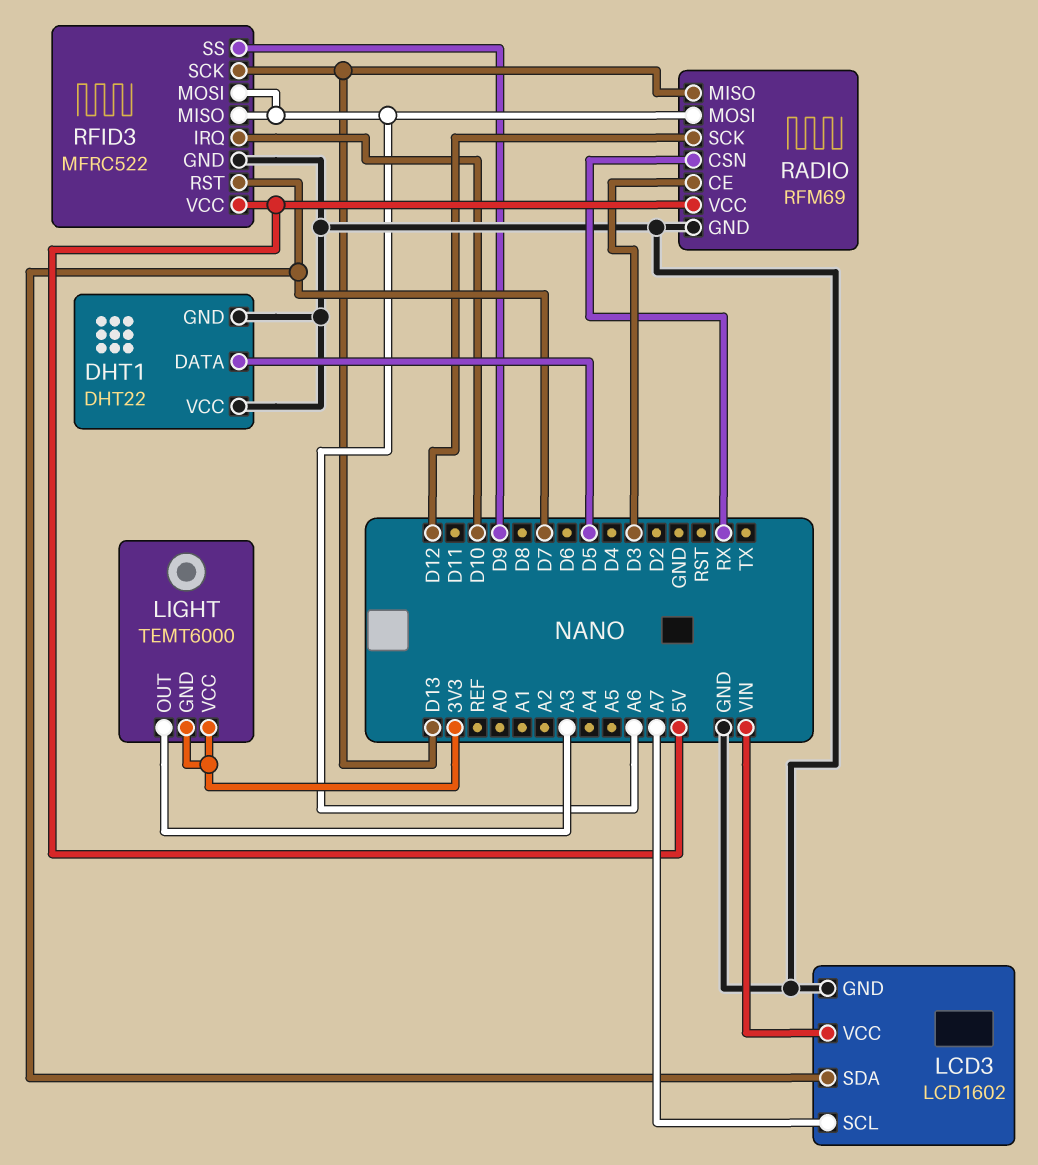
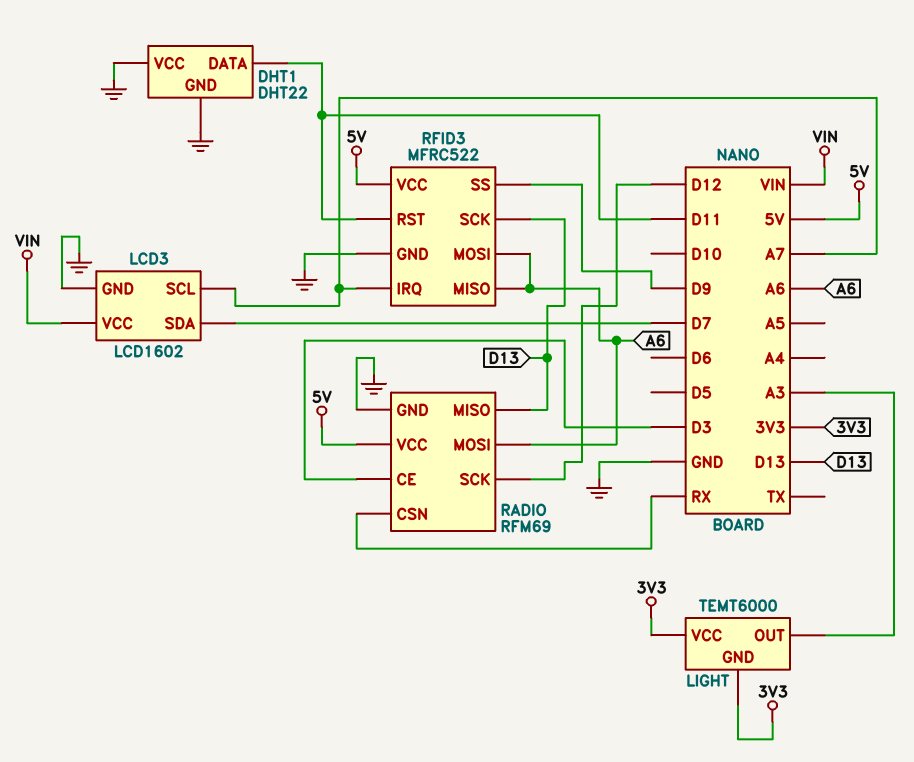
DHT1 pin DATA: D5 -> D11
RFID3 pin IRQ: D10 -> A7
RFID3 pin RST: D7 -> D11

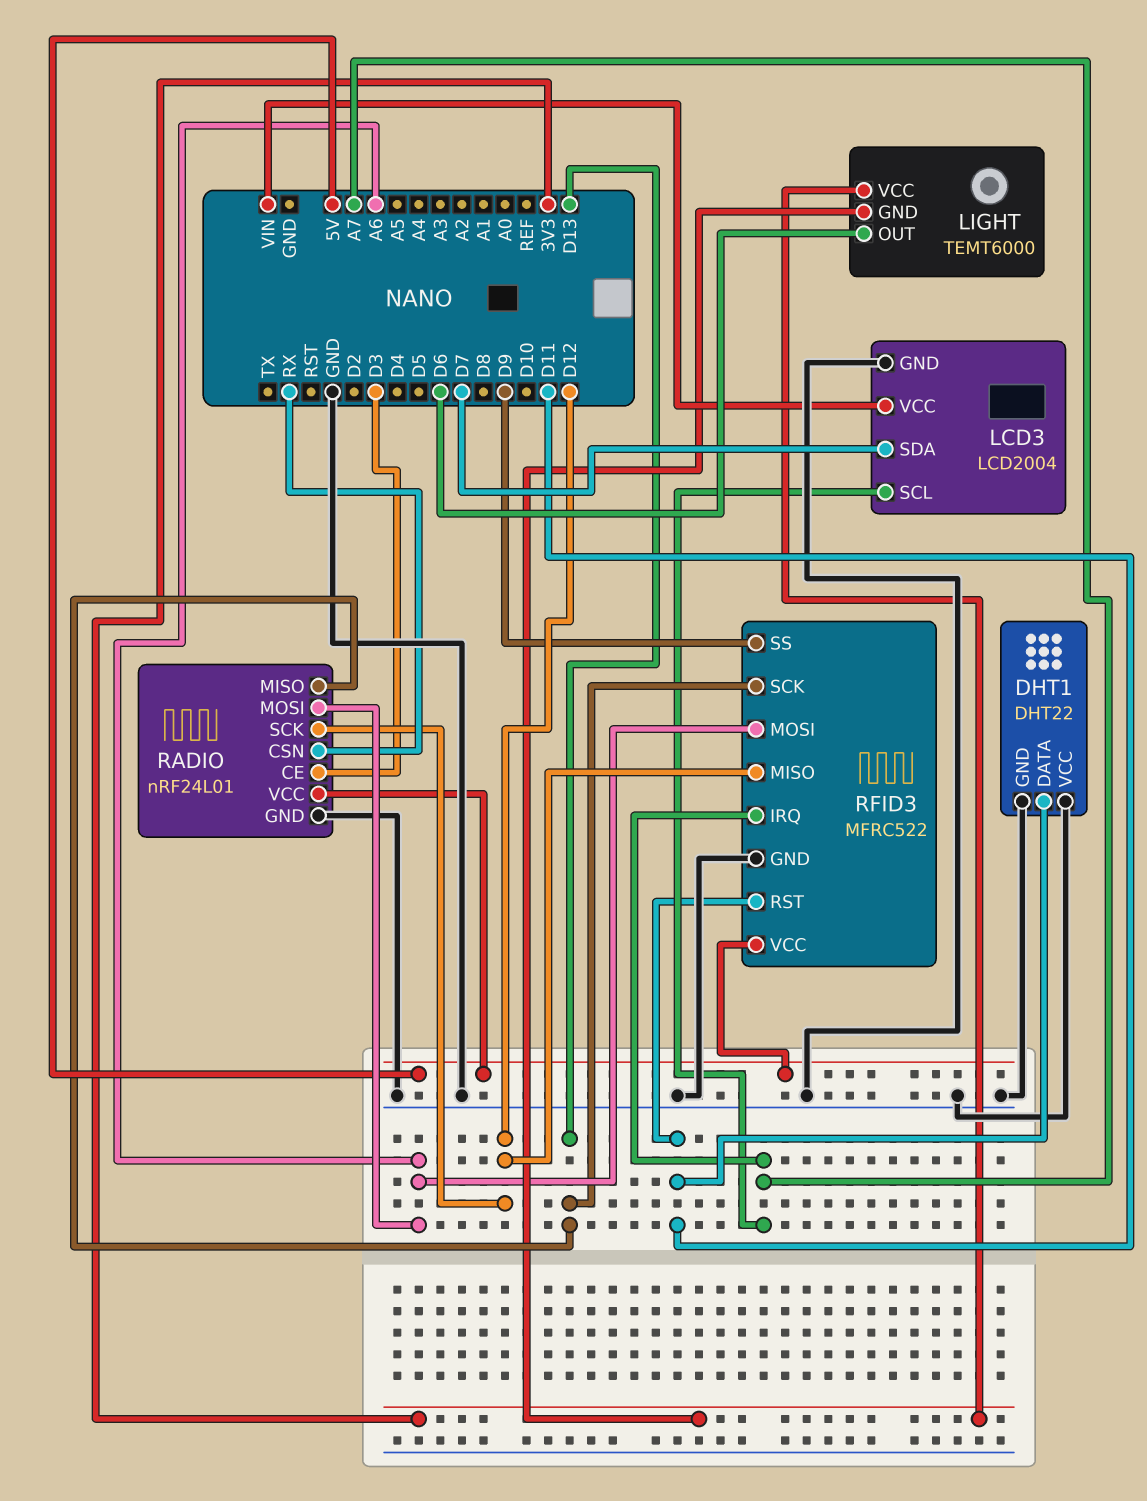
LCD3: LCD1602 -> LCD2004
LIGHT pin OUT: A3 -> D6
RADIO: RFM69 -> nRF24L01
RFID3 pin MISO: A6 -> D12

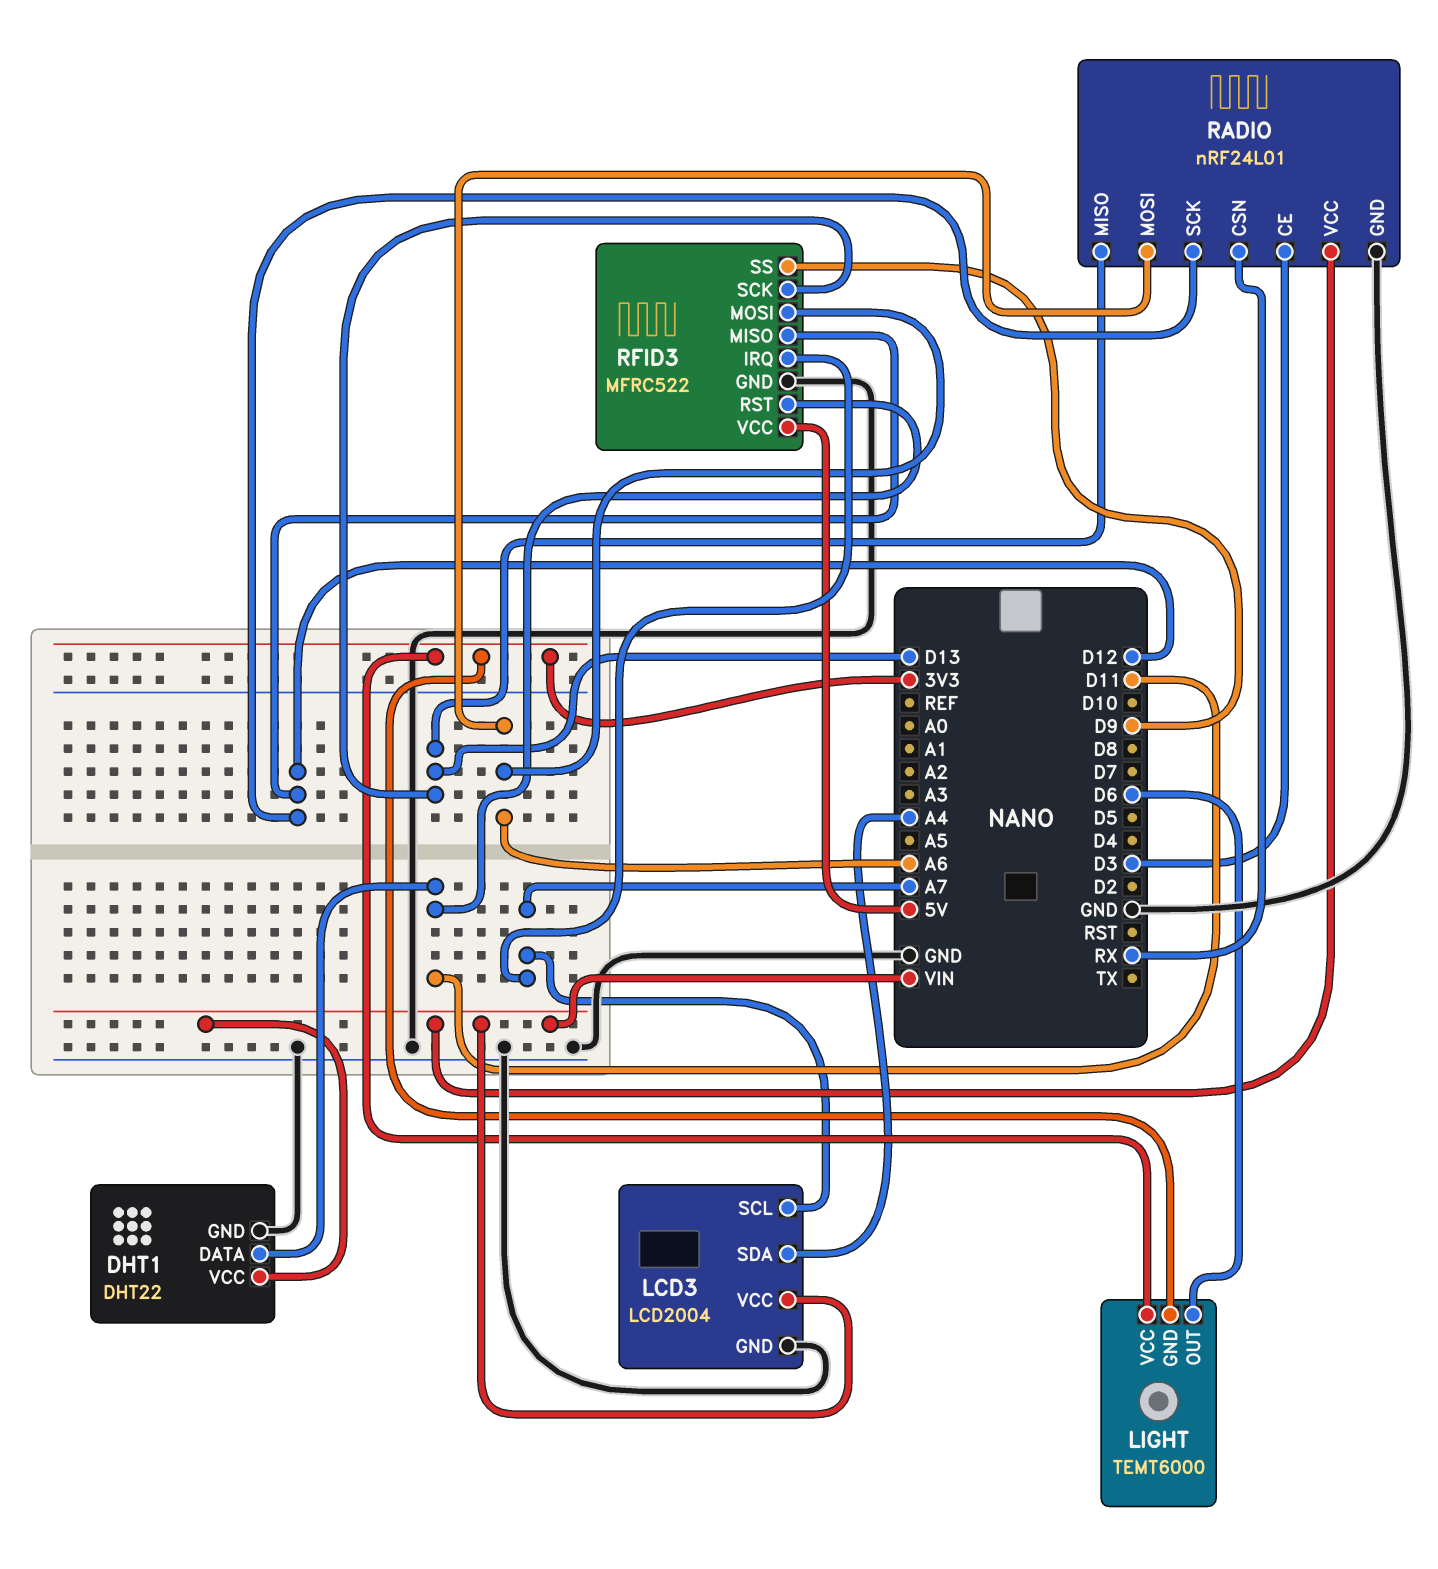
DHT1 pin VCC: GND -> VIN
LCD3 pin SDA: D7 -> A4
RADIO pin VCC: 5V -> VIN

